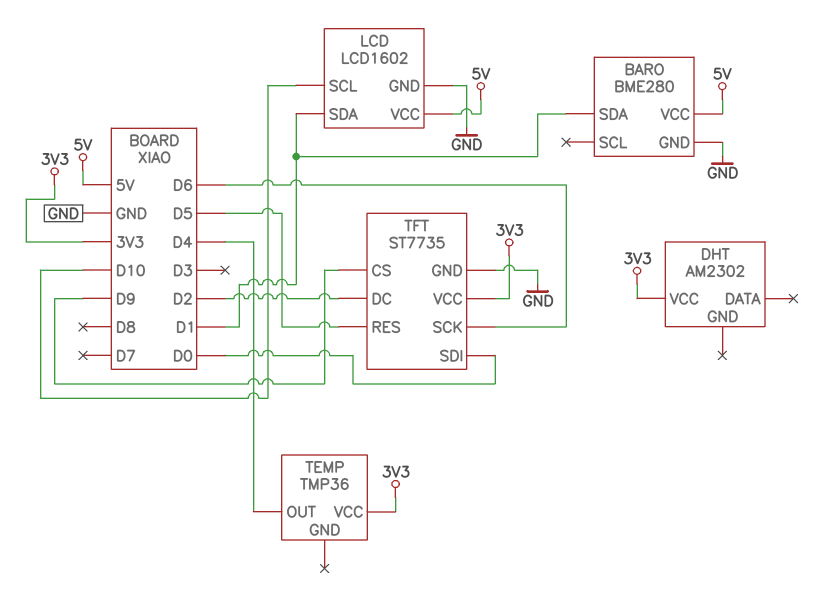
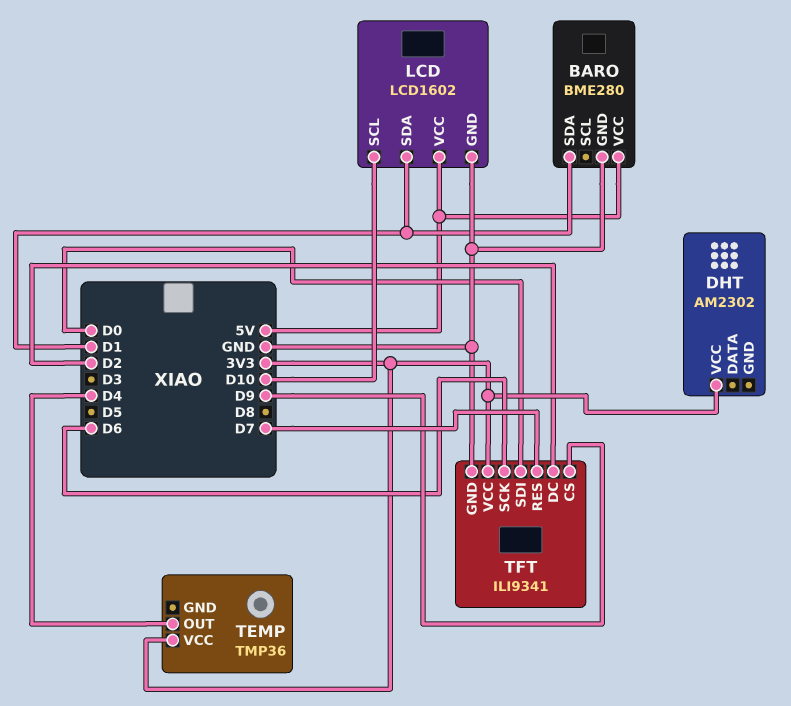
TFT: ST7735 -> ILI9341
TFT pin RES: D5 -> D7

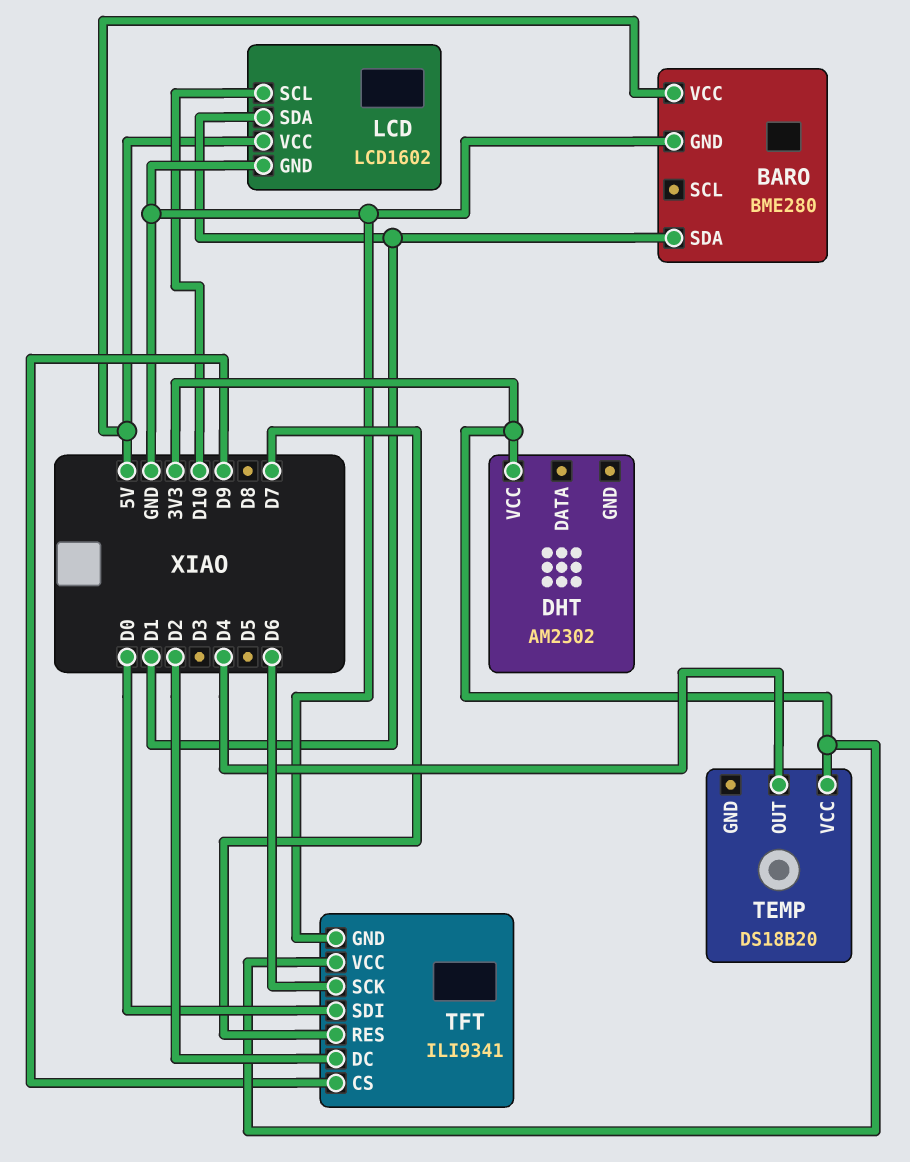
TEMP: TMP36 -> DS18B20

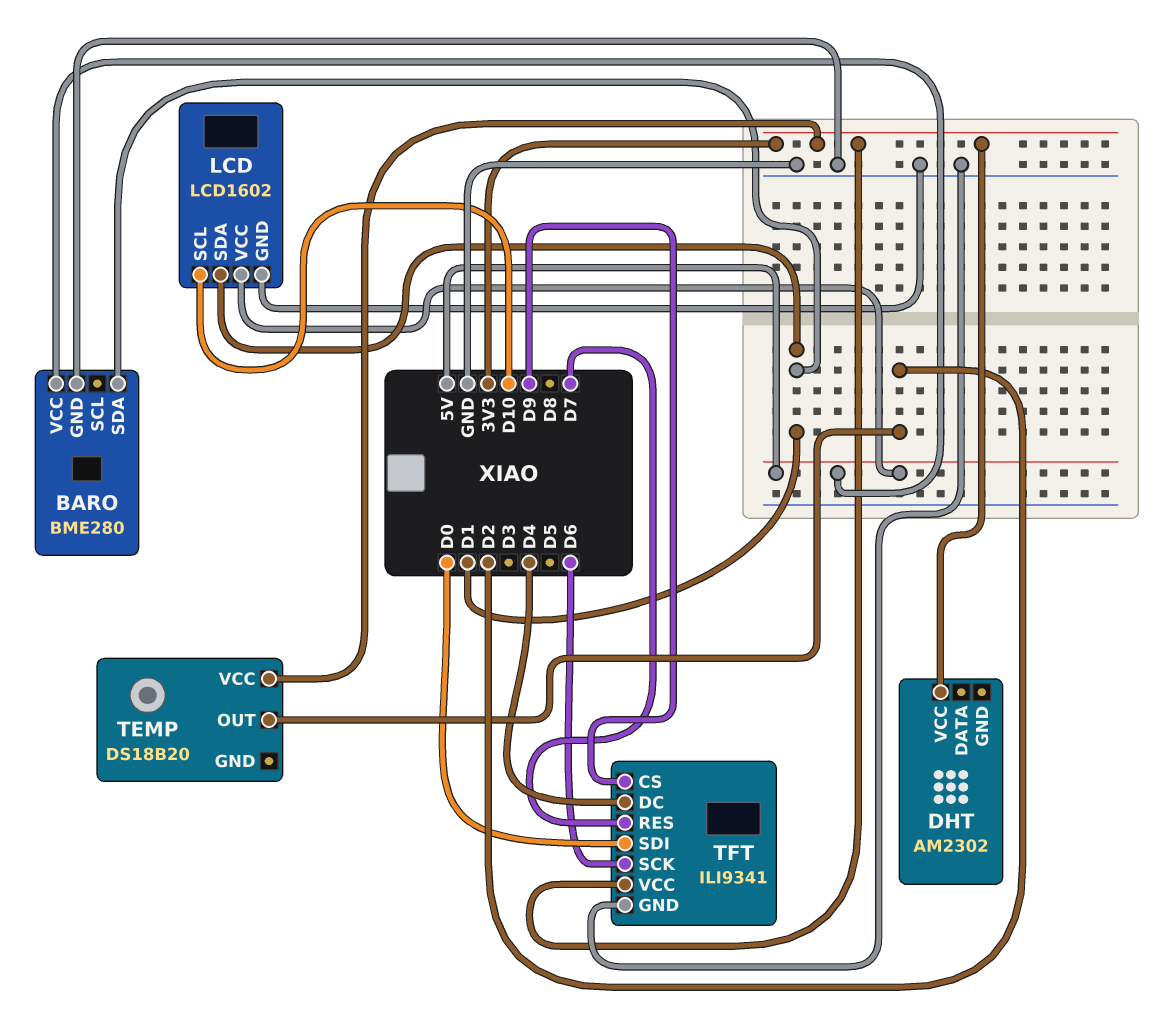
TEMP pin OUT: D4 -> D2
TFT pin DC: D2 -> D4

